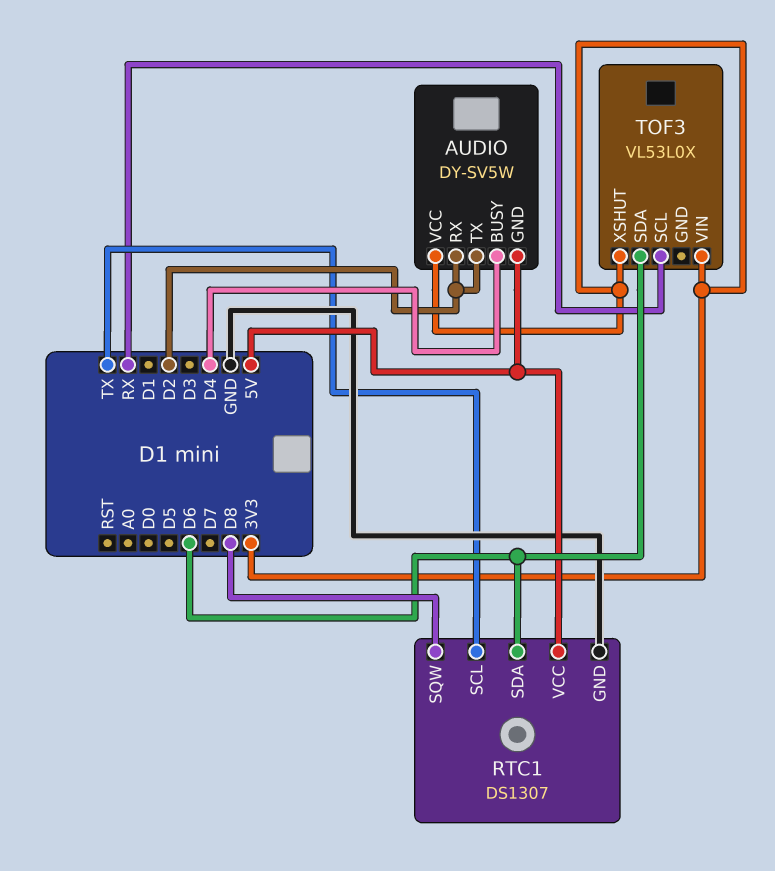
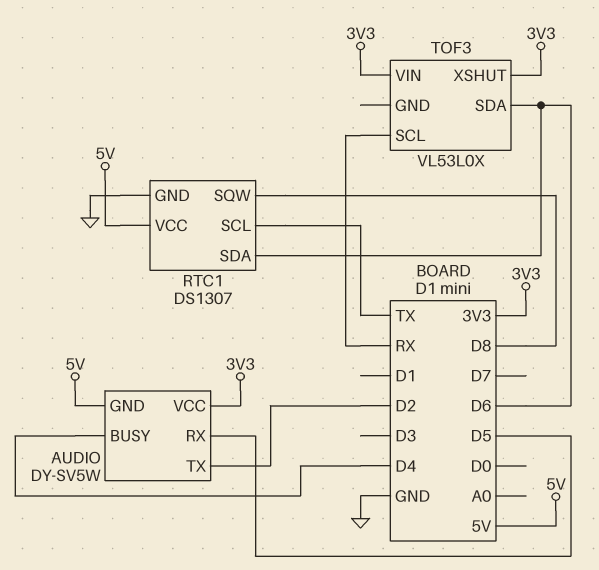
AUDIO pin RX: D2 -> D5

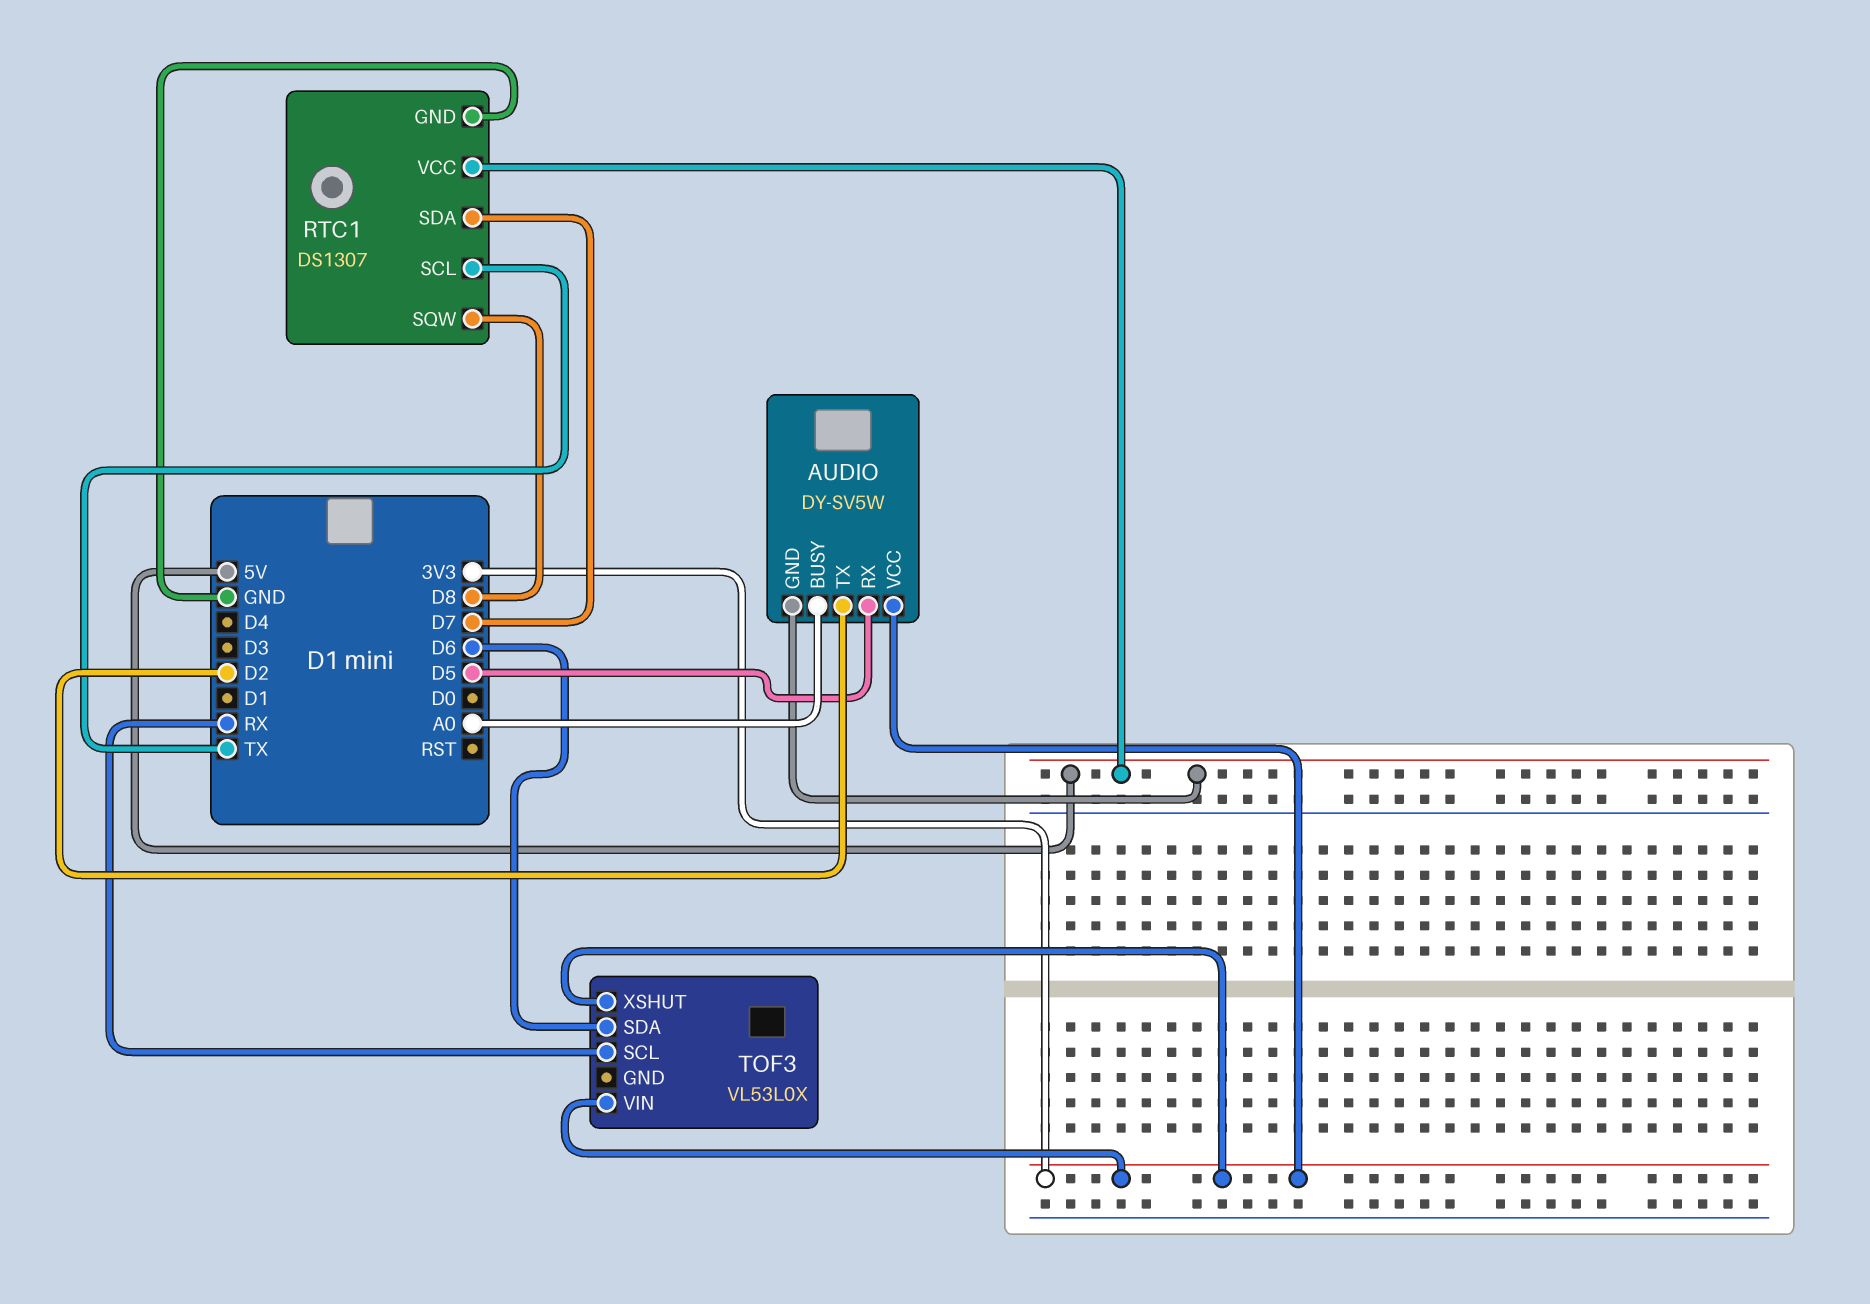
AUDIO pin BUSY: D4 -> A0
RTC1 pin SDA: D6 -> D7

